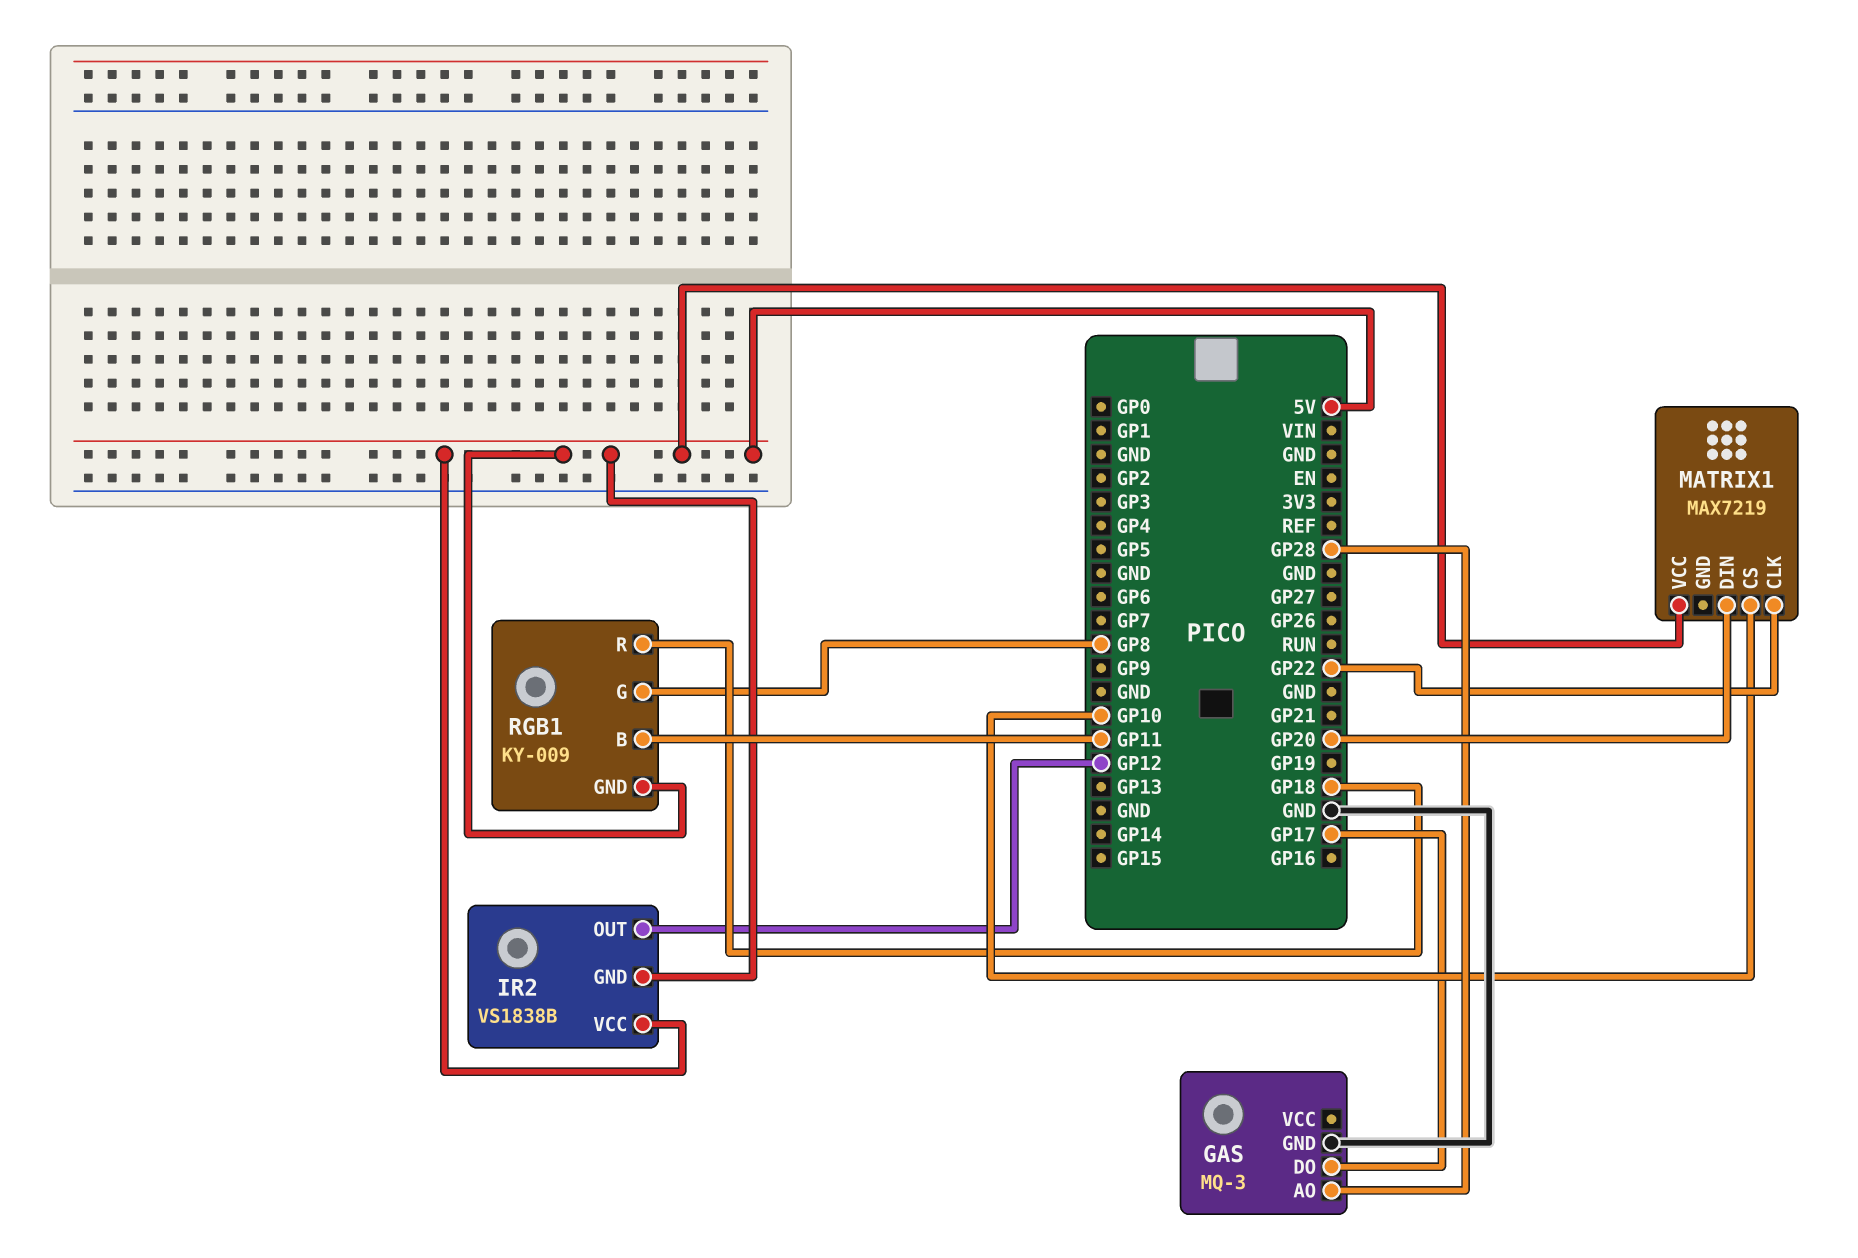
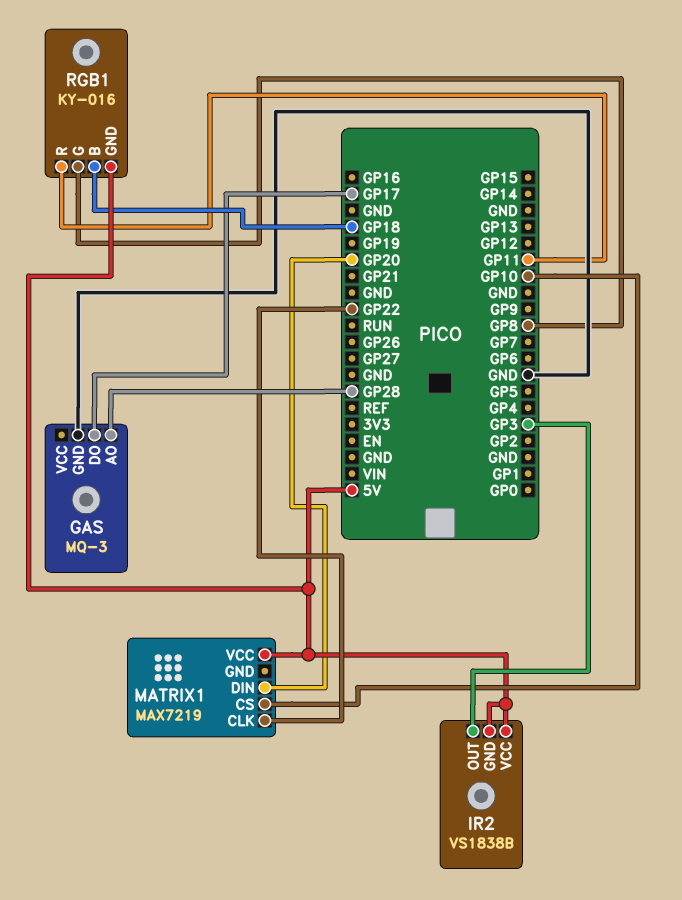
IR2 pin OUT: GP12 -> GP3
RGB1: KY-009 -> KY-016
RGB1 pin B: GP11 -> GP18
RGB1 pin R: GP18 -> GP11

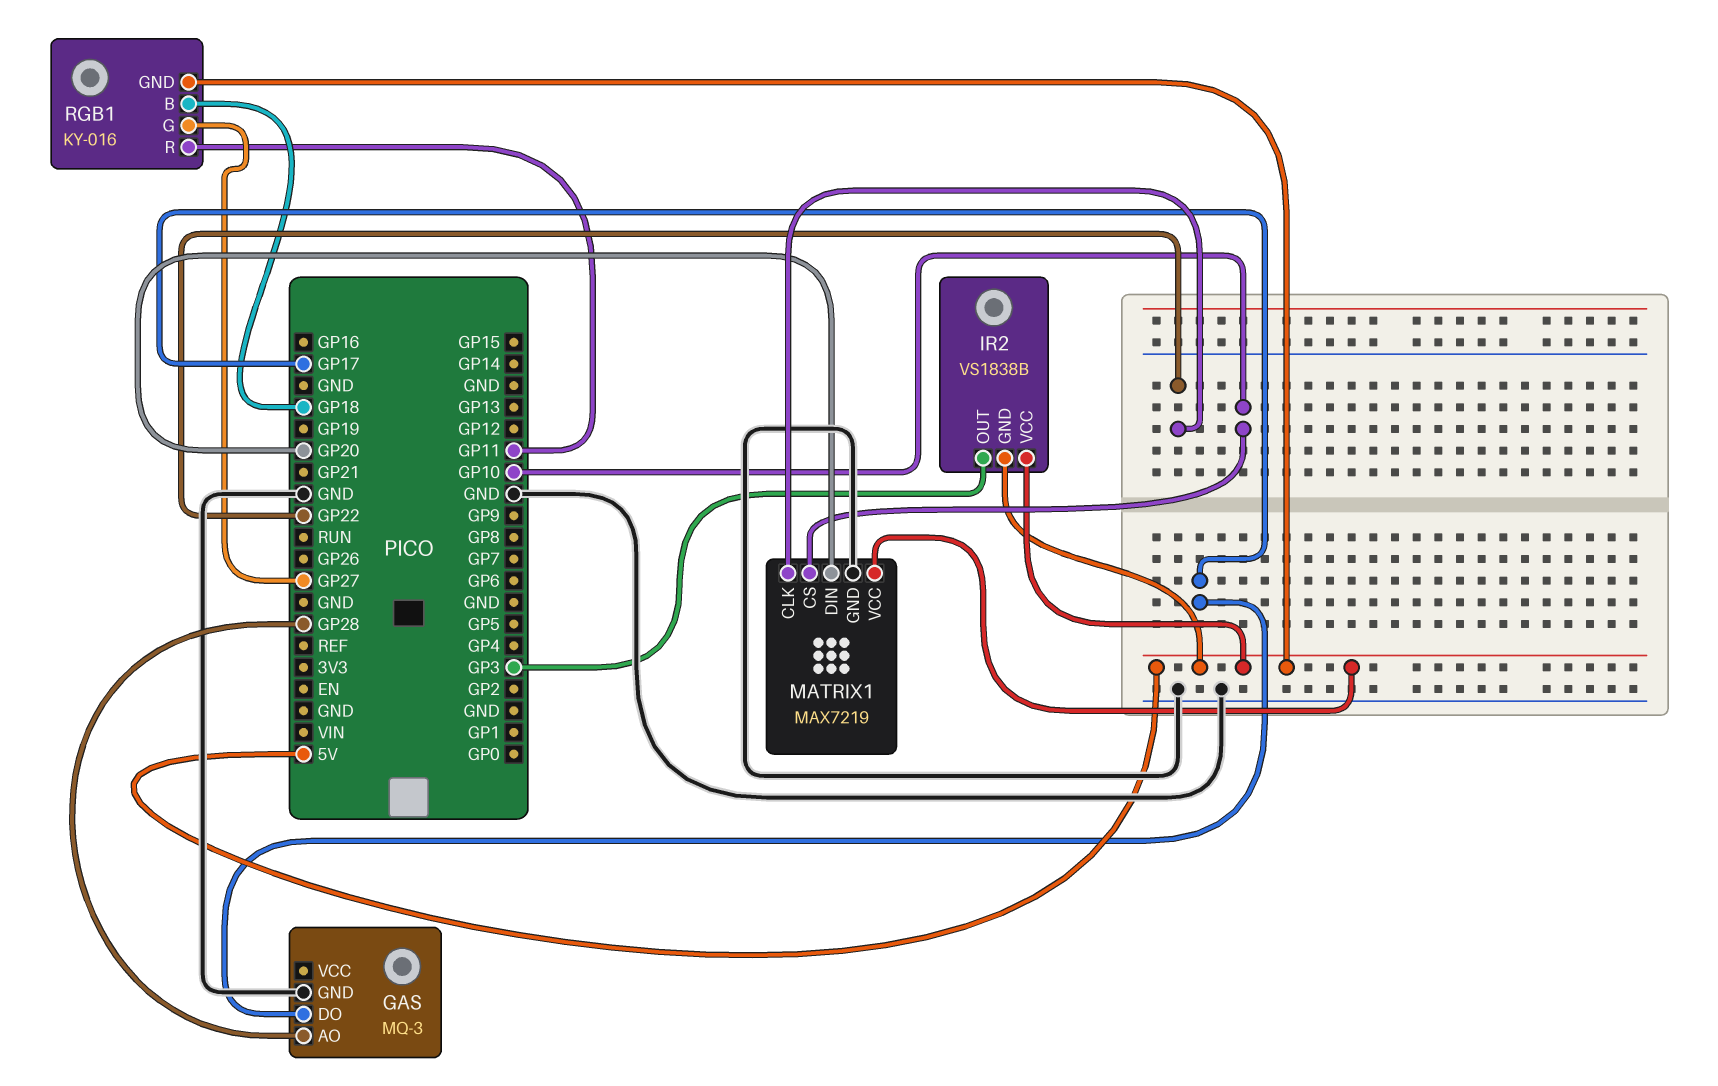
MATRIX1 pin GND: none -> GND
RGB1 pin G: GP8 -> GP27

